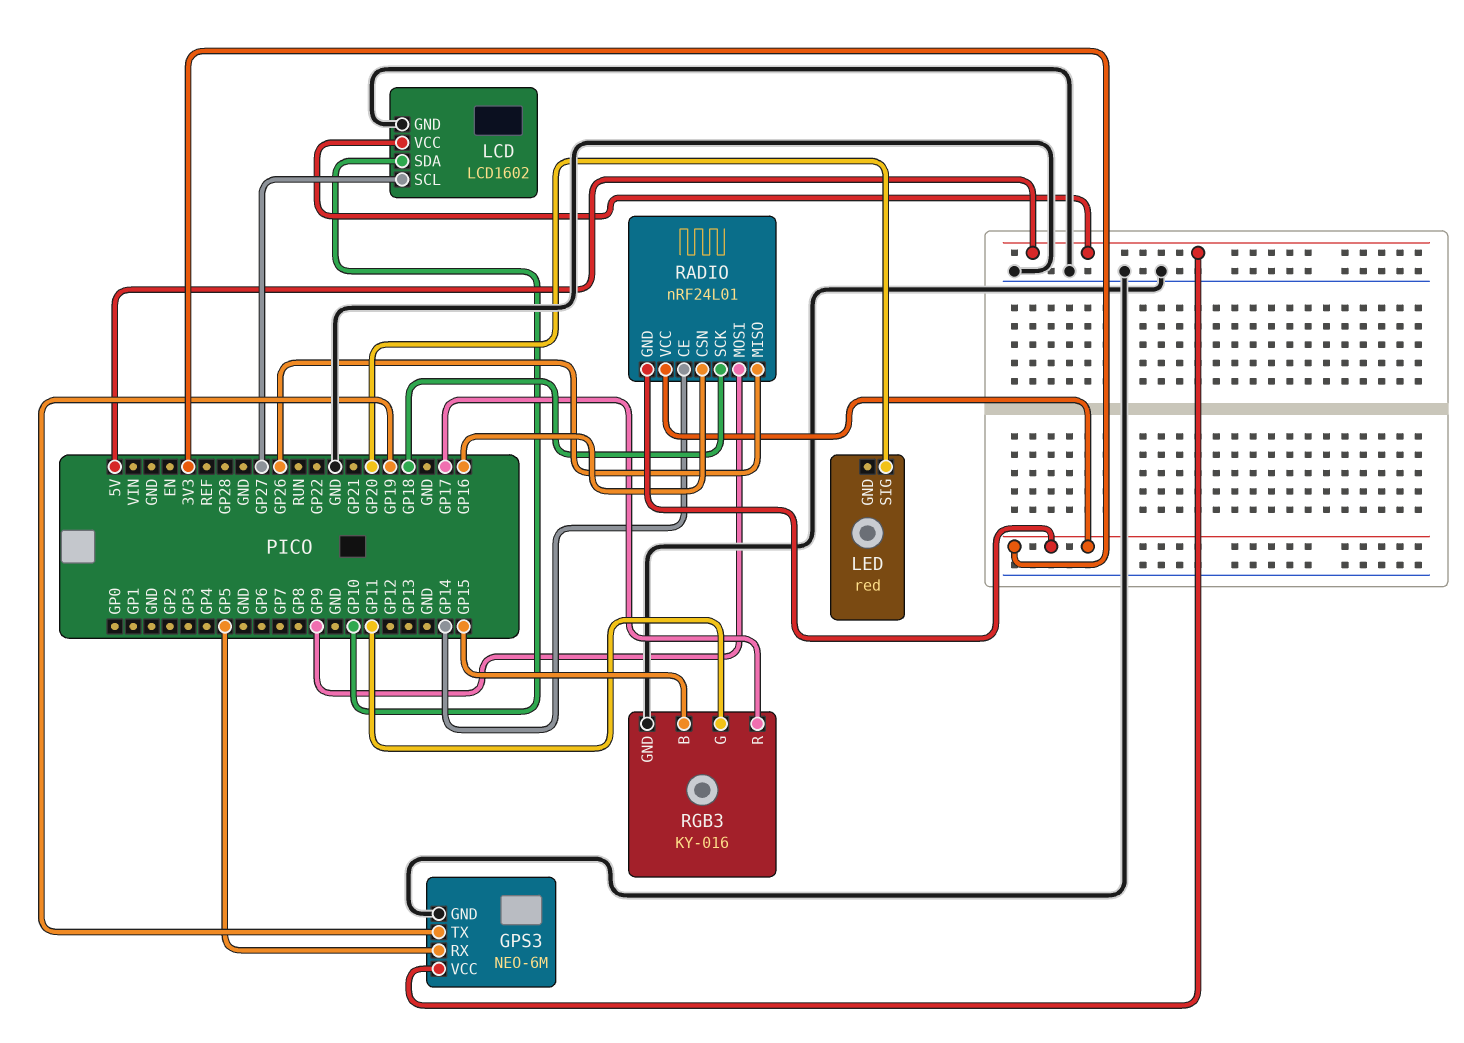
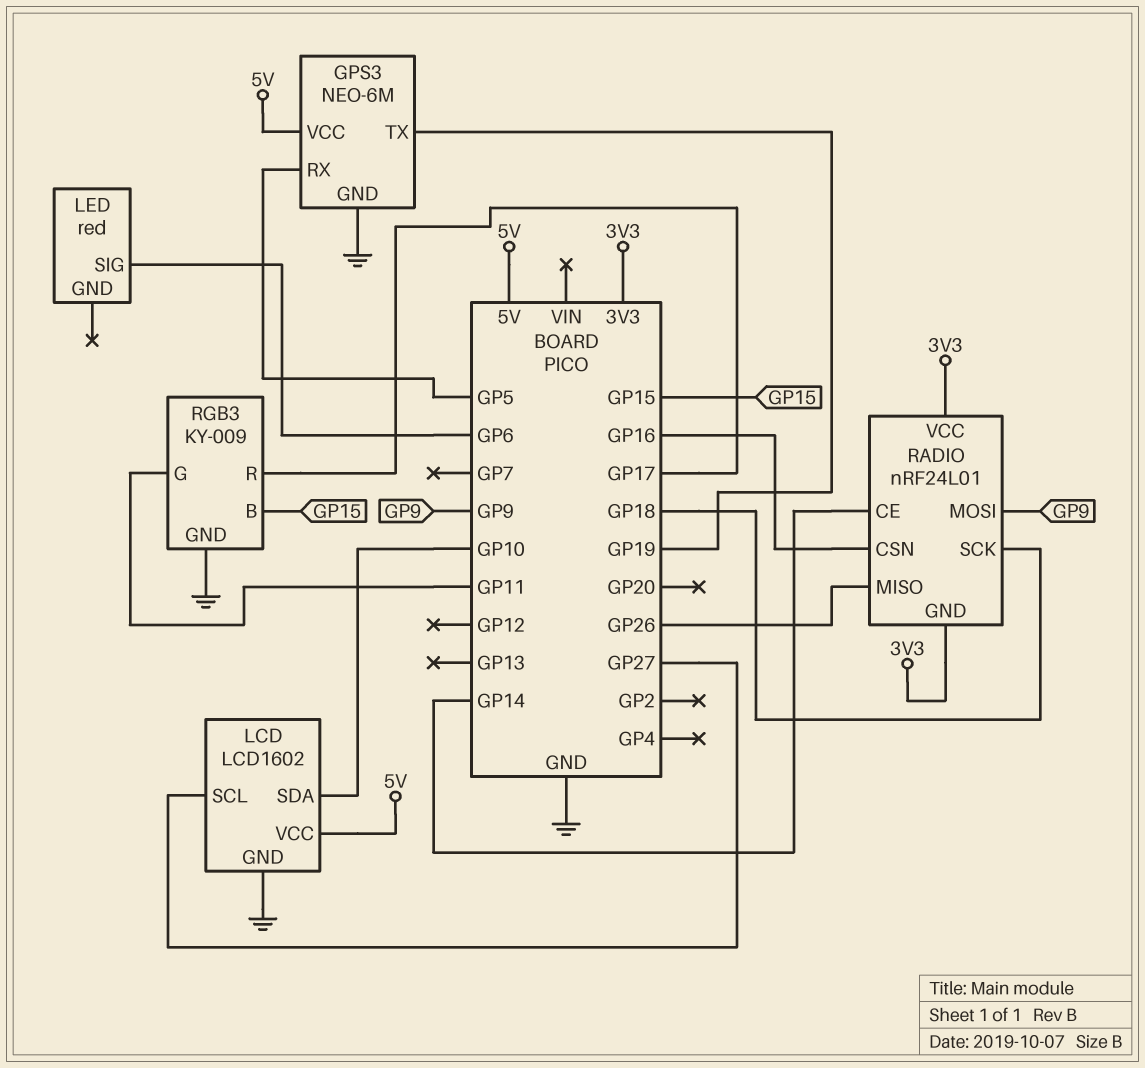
LED pin SIG: GP20 -> GP6
RGB3: KY-016 -> KY-009

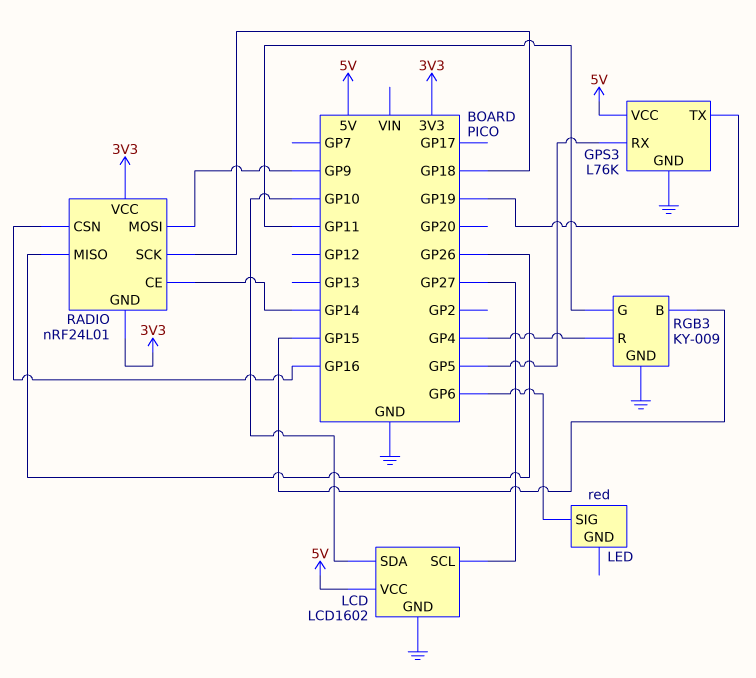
GPS3: NEO-6M -> L76K
RGB3 pin R: GP17 -> GP4

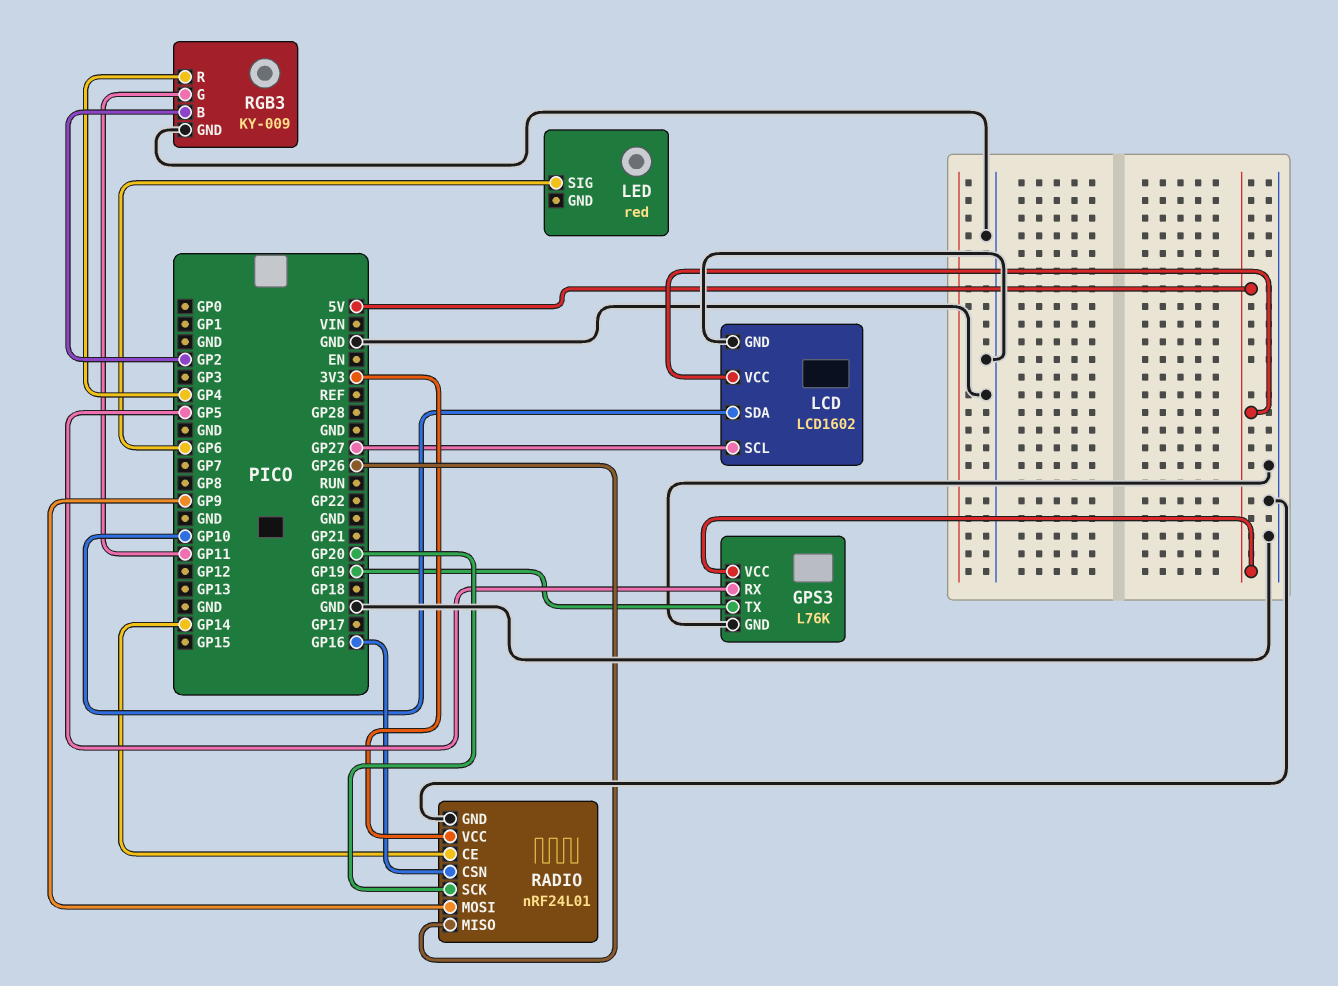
RADIO pin GND: 3V3 -> GND
RADIO pin SCK: GP18 -> GP20
RGB3 pin B: GP15 -> GP2

